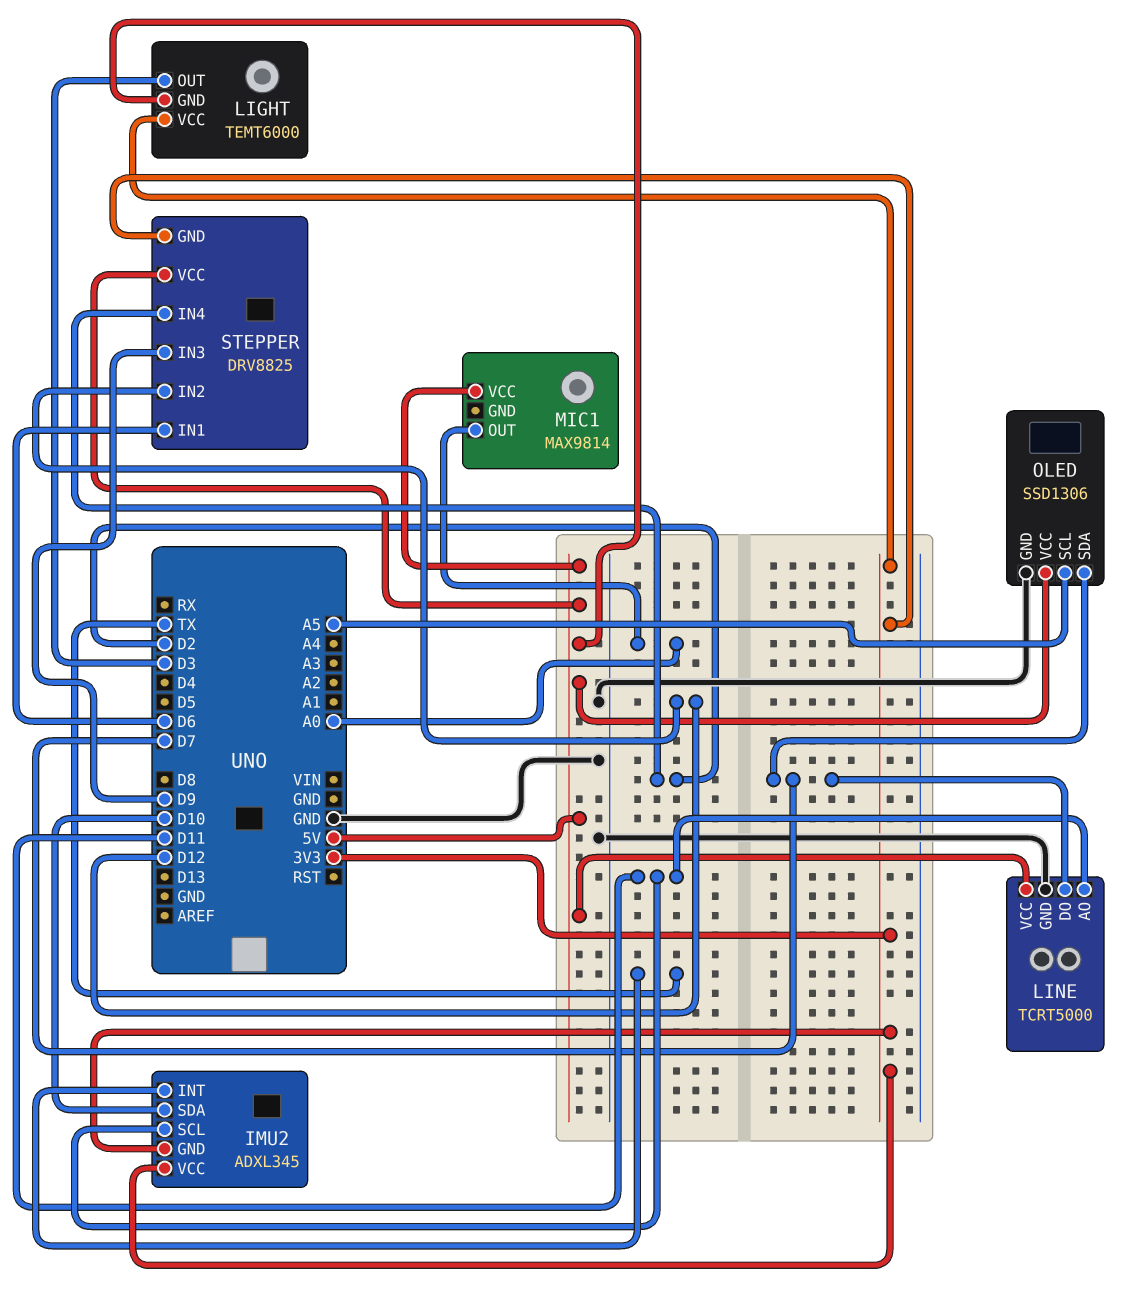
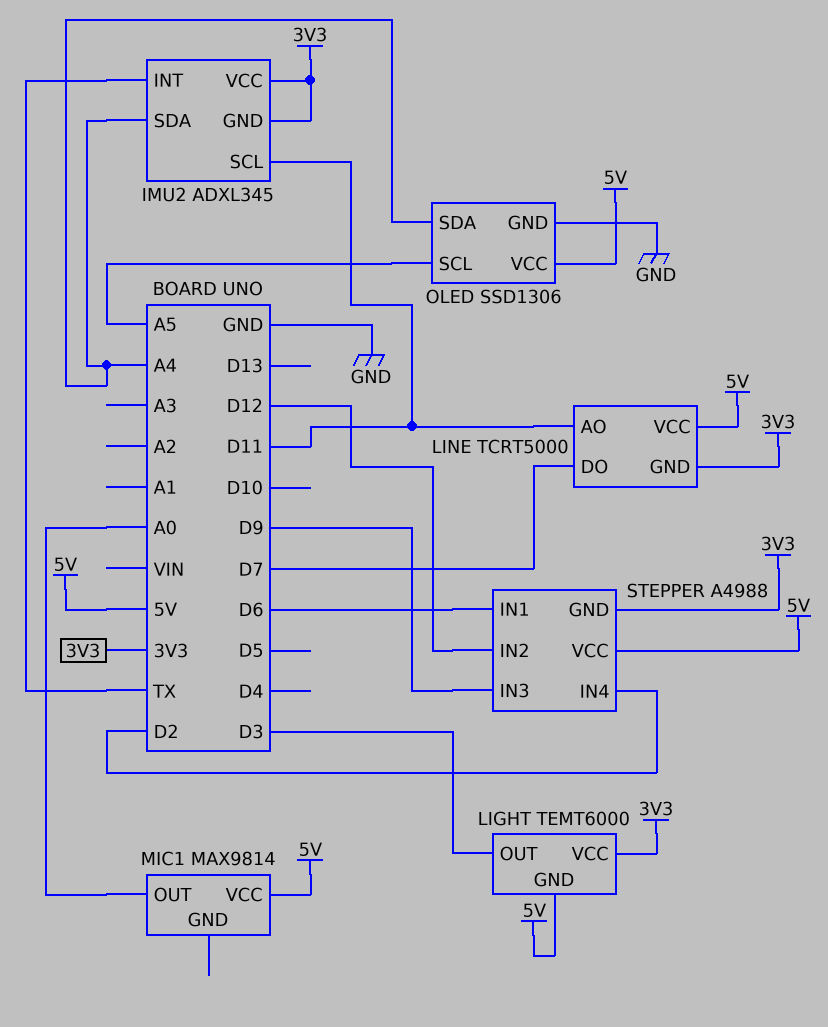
IMU2 pin SDA: D10 -> A4
LINE pin GND: GND -> 3V3
OLED pin SDA: D7 -> A4
STEPPER: DRV8825 -> A4988

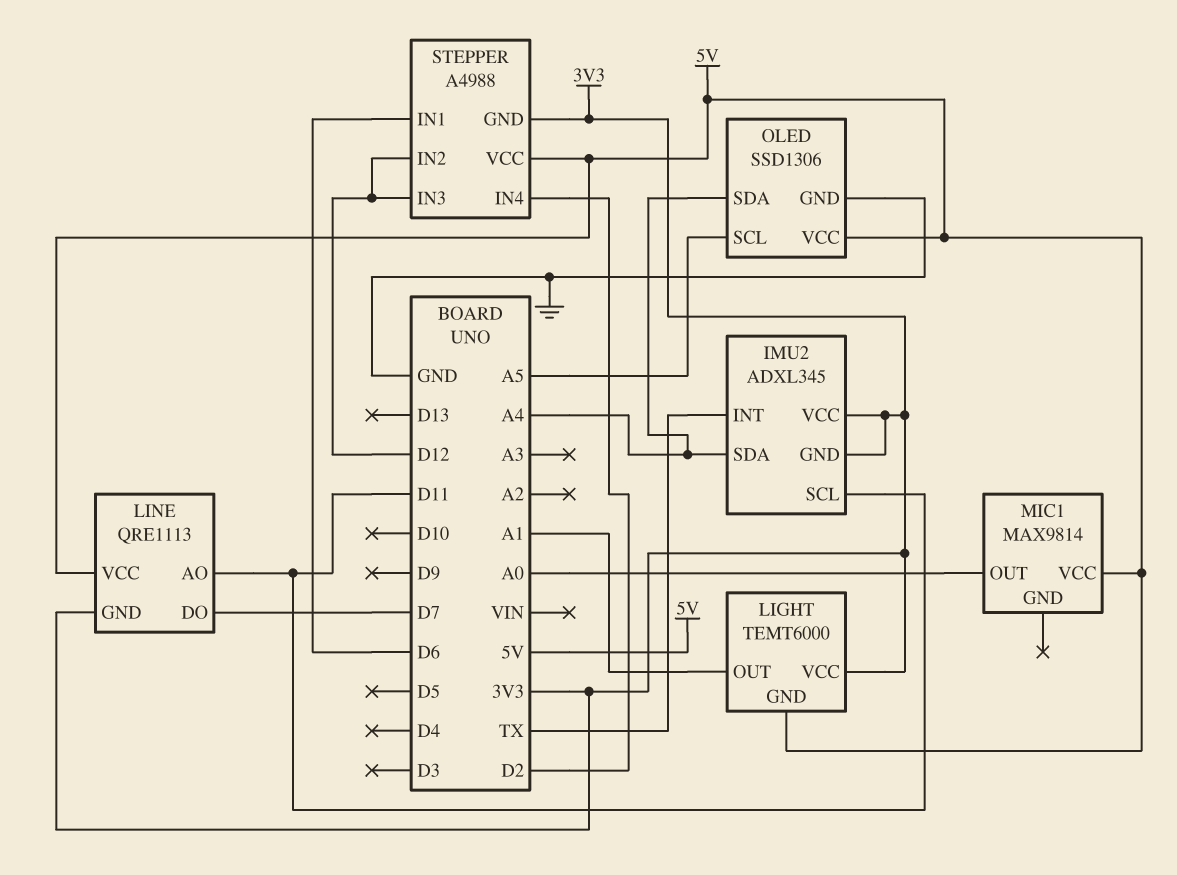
LIGHT pin OUT: D3 -> A1
LINE: TCRT5000 -> QRE1113
STEPPER pin IN3: D9 -> D12

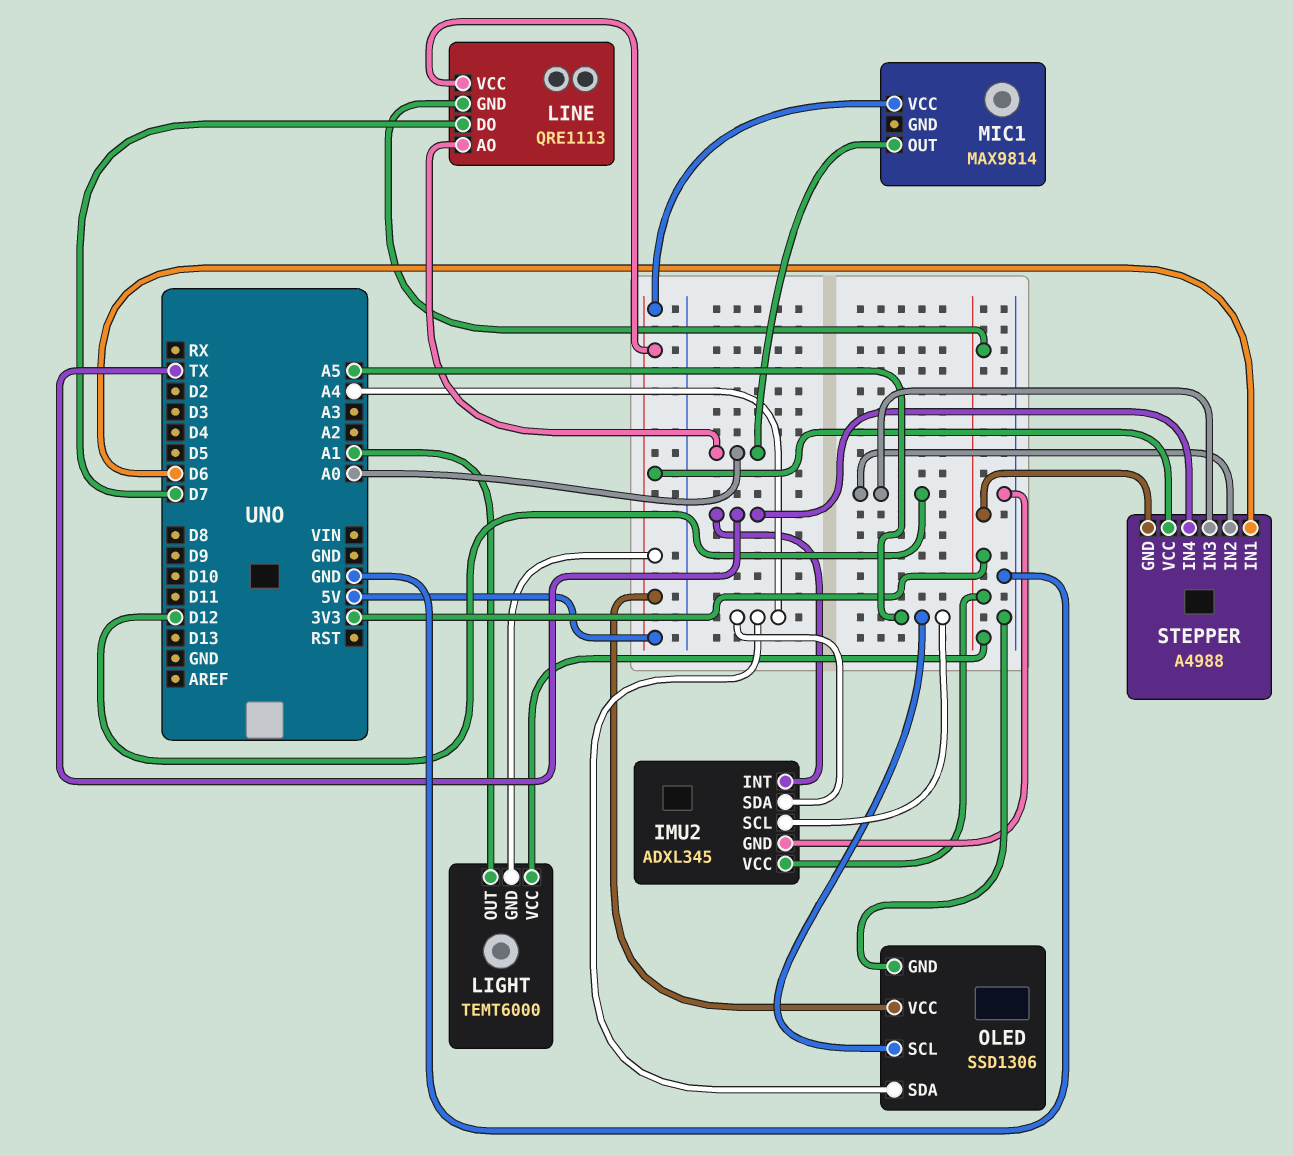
IMU2 pin GND: 3V3 -> GND
IMU2 pin SCL: D11 -> A5
LINE pin AO: D11 -> A0
STEPPER pin IN4: D2 -> TX

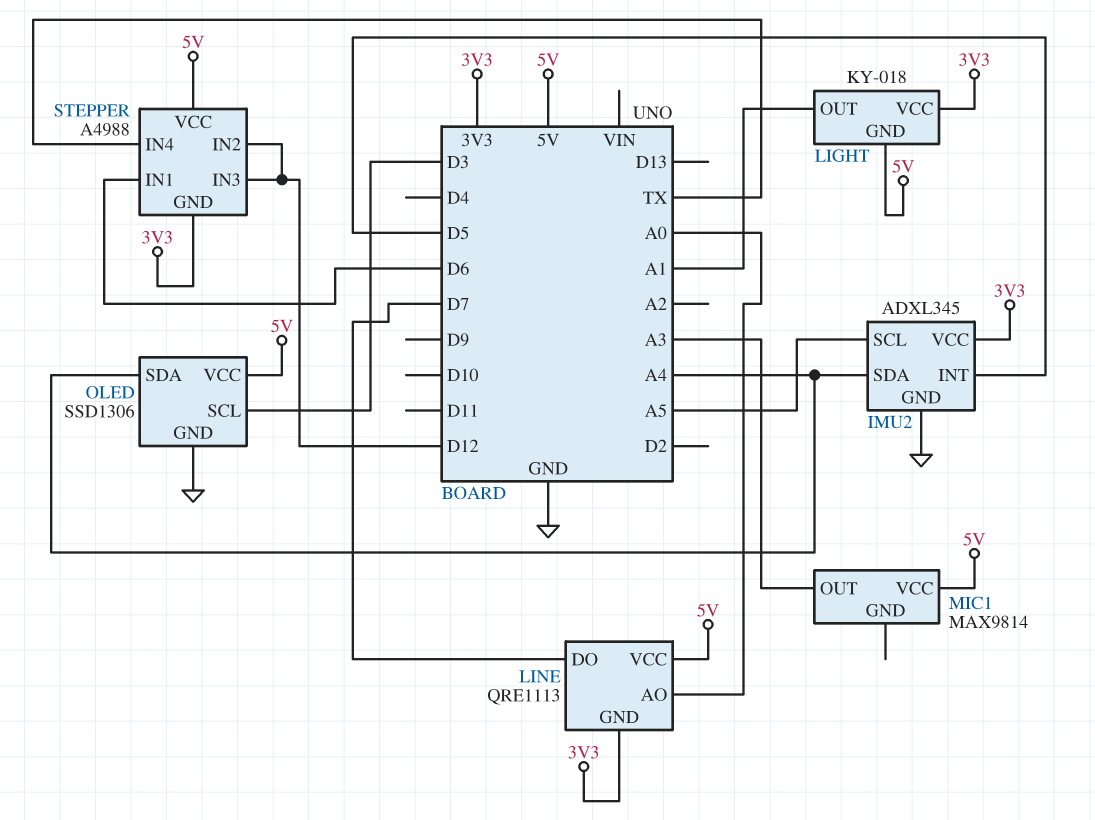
IMU2 pin INT: TX -> D5
LIGHT: TEMT6000 -> KY-018
MIC1 pin OUT: A0 -> A3
OLED pin SCL: A5 -> D3

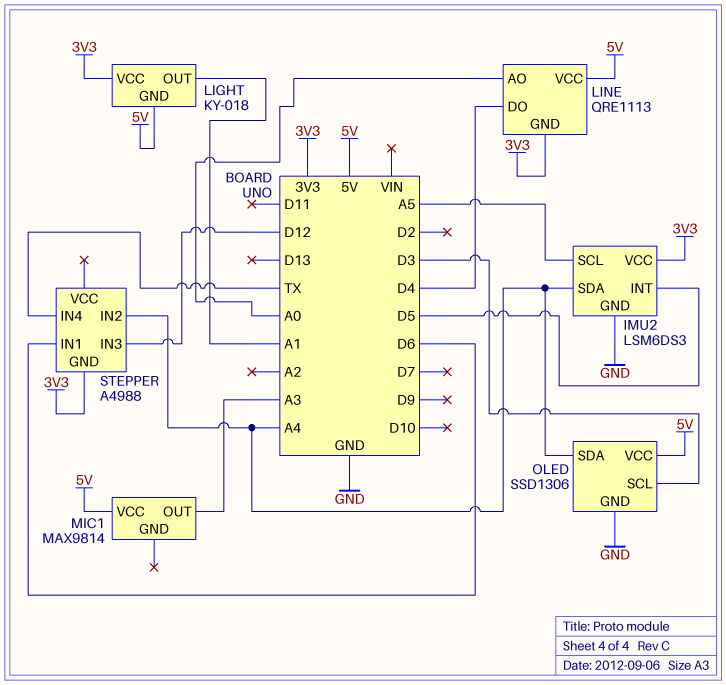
IMU2: ADXL345 -> LSM6DS3
LINE pin DO: D7 -> D4
STEPPER pin IN2: D12 -> A4
STEPPER pin VCC: 5V -> none

